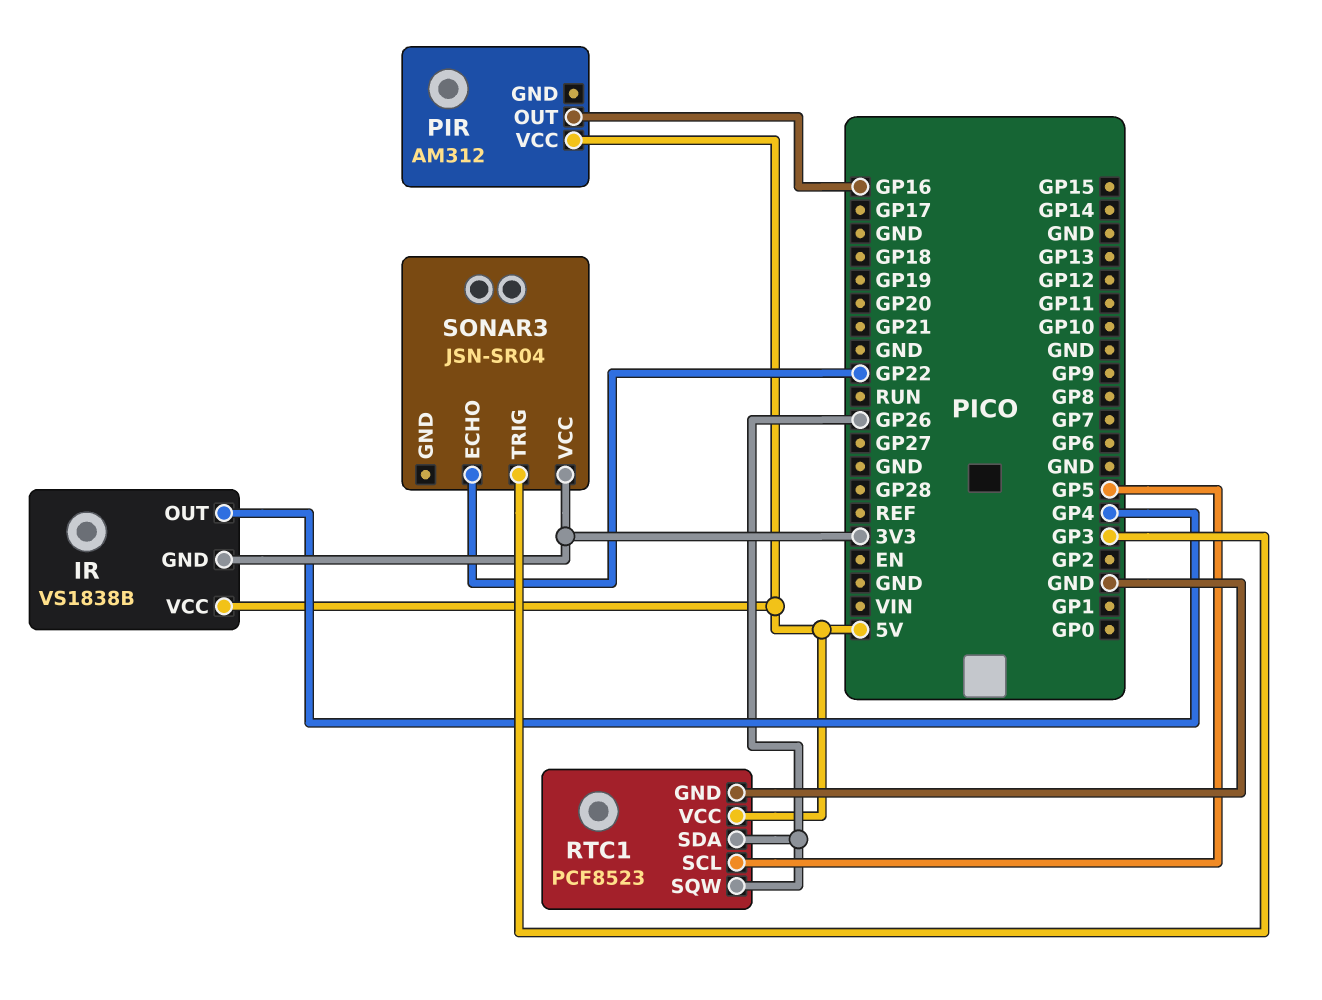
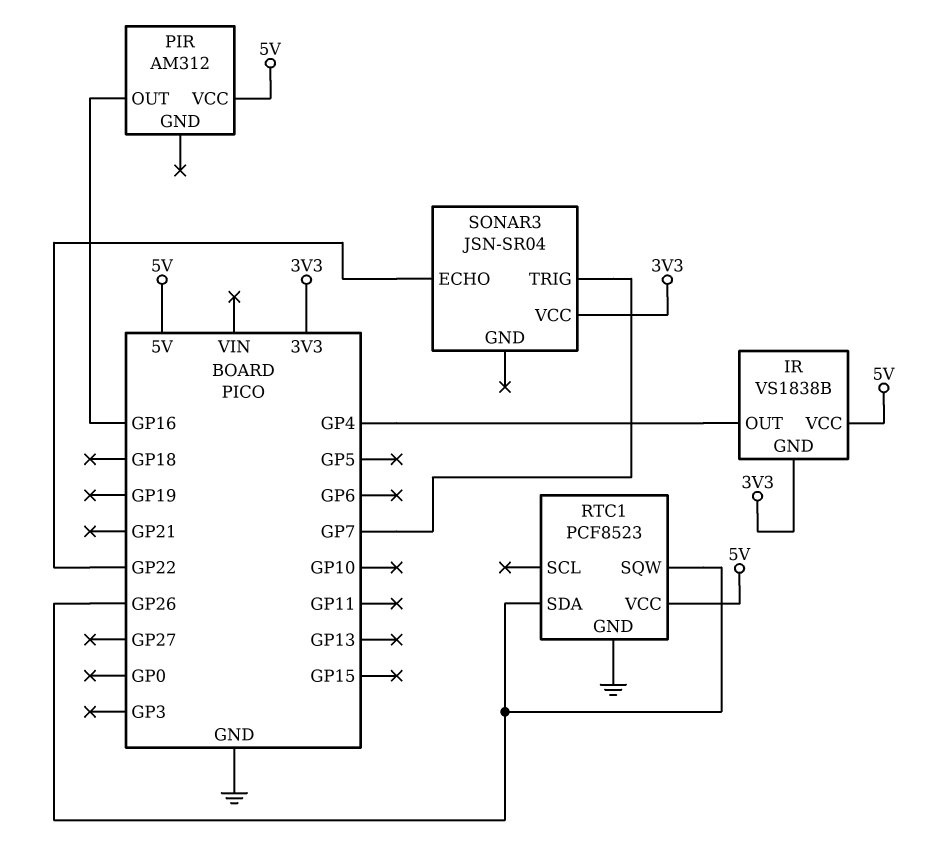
RTC1 pin SCL: GP5 -> none
SONAR3 pin TRIG: GP3 -> GP7

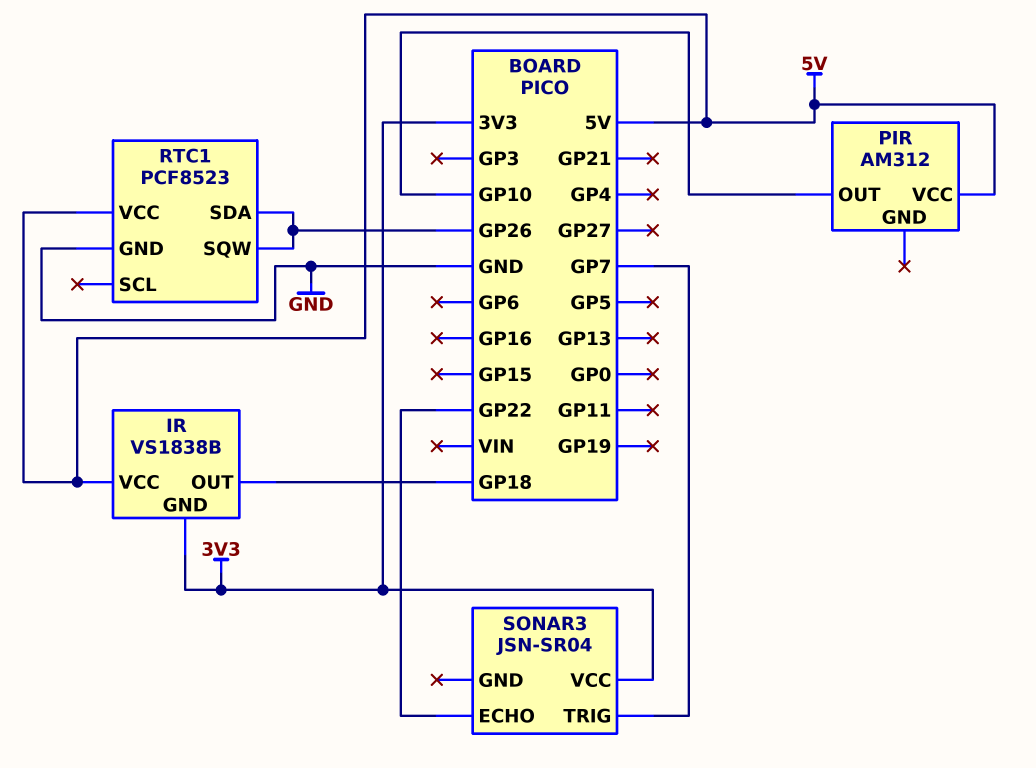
IR pin OUT: GP4 -> GP18
PIR pin OUT: GP16 -> GP10

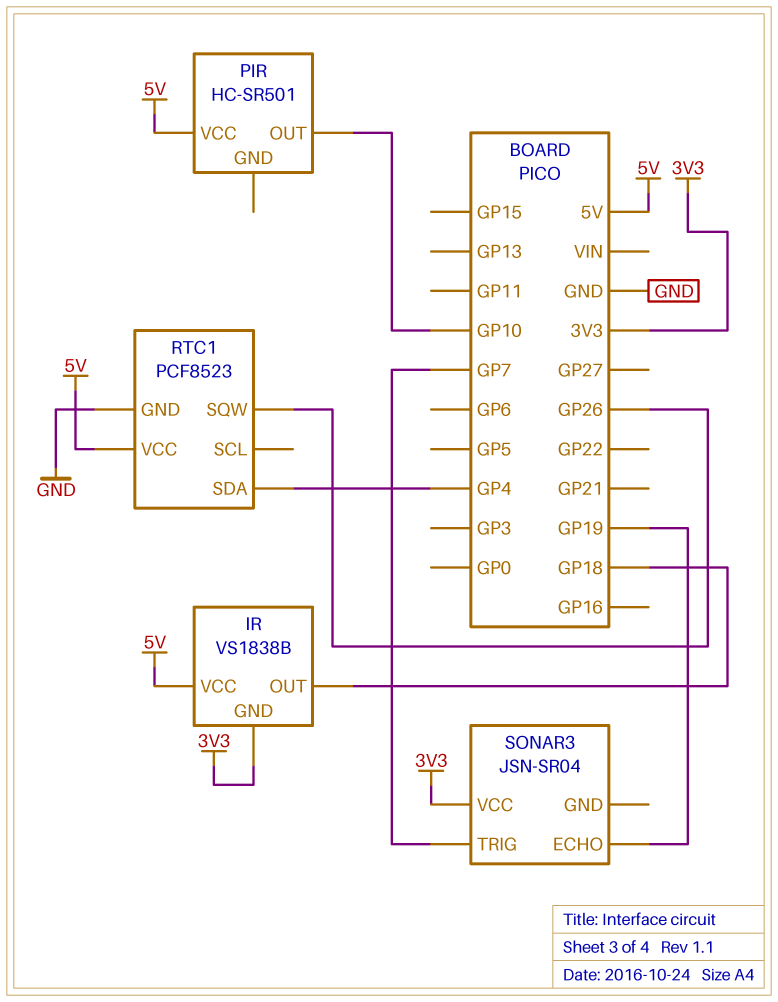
PIR: AM312 -> HC-SR501
RTC1 pin SDA: GP26 -> GP4
SONAR3 pin ECHO: GP22 -> GP19

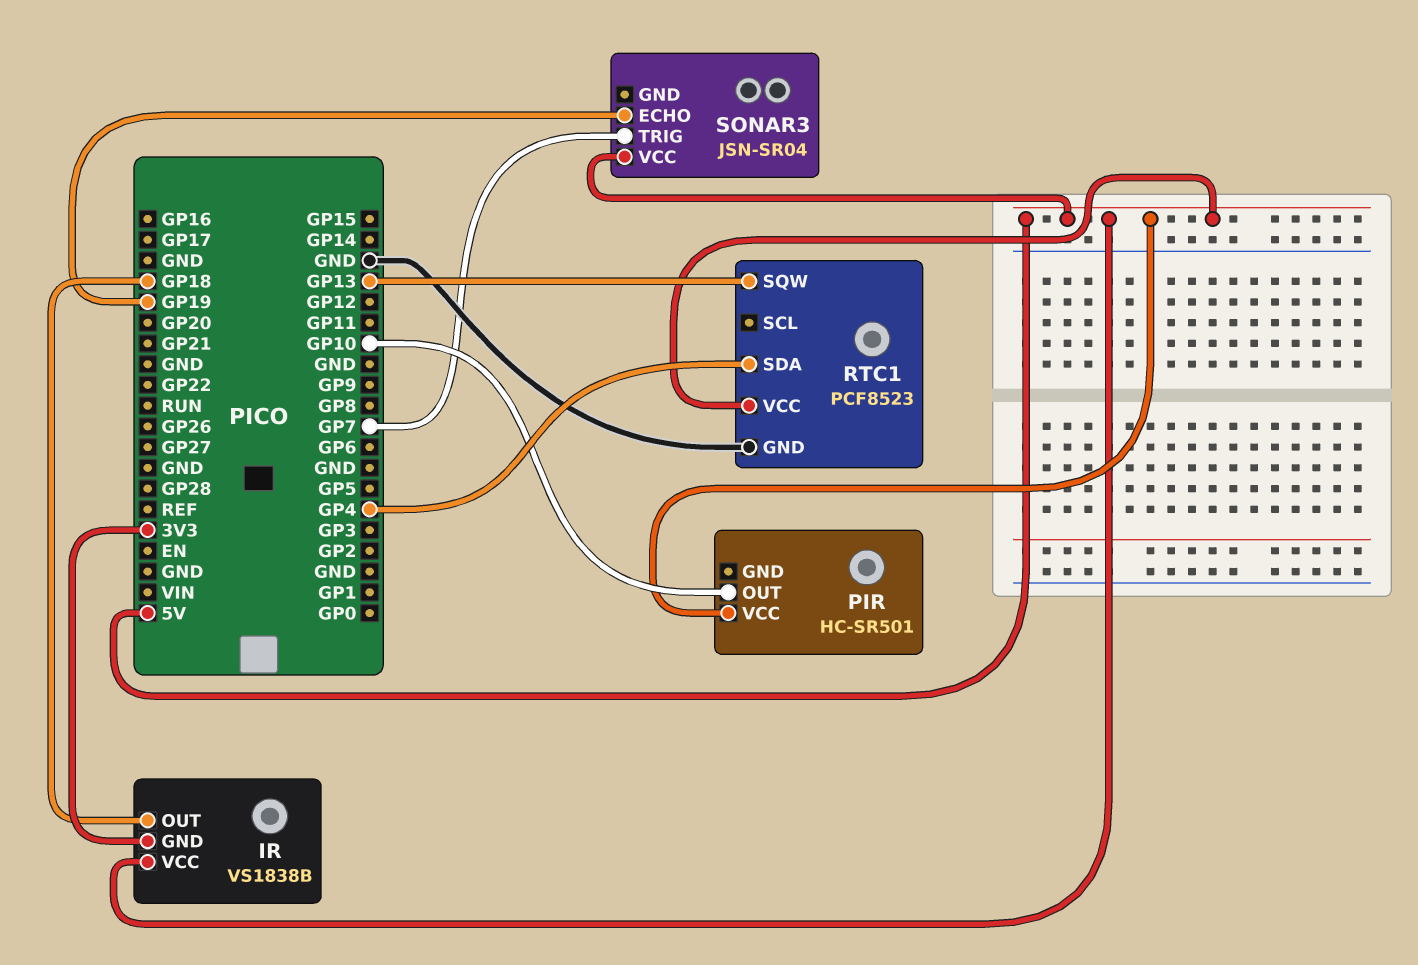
RTC1 pin SQW: GP26 -> GP13
SONAR3 pin VCC: 3V3 -> 5V

